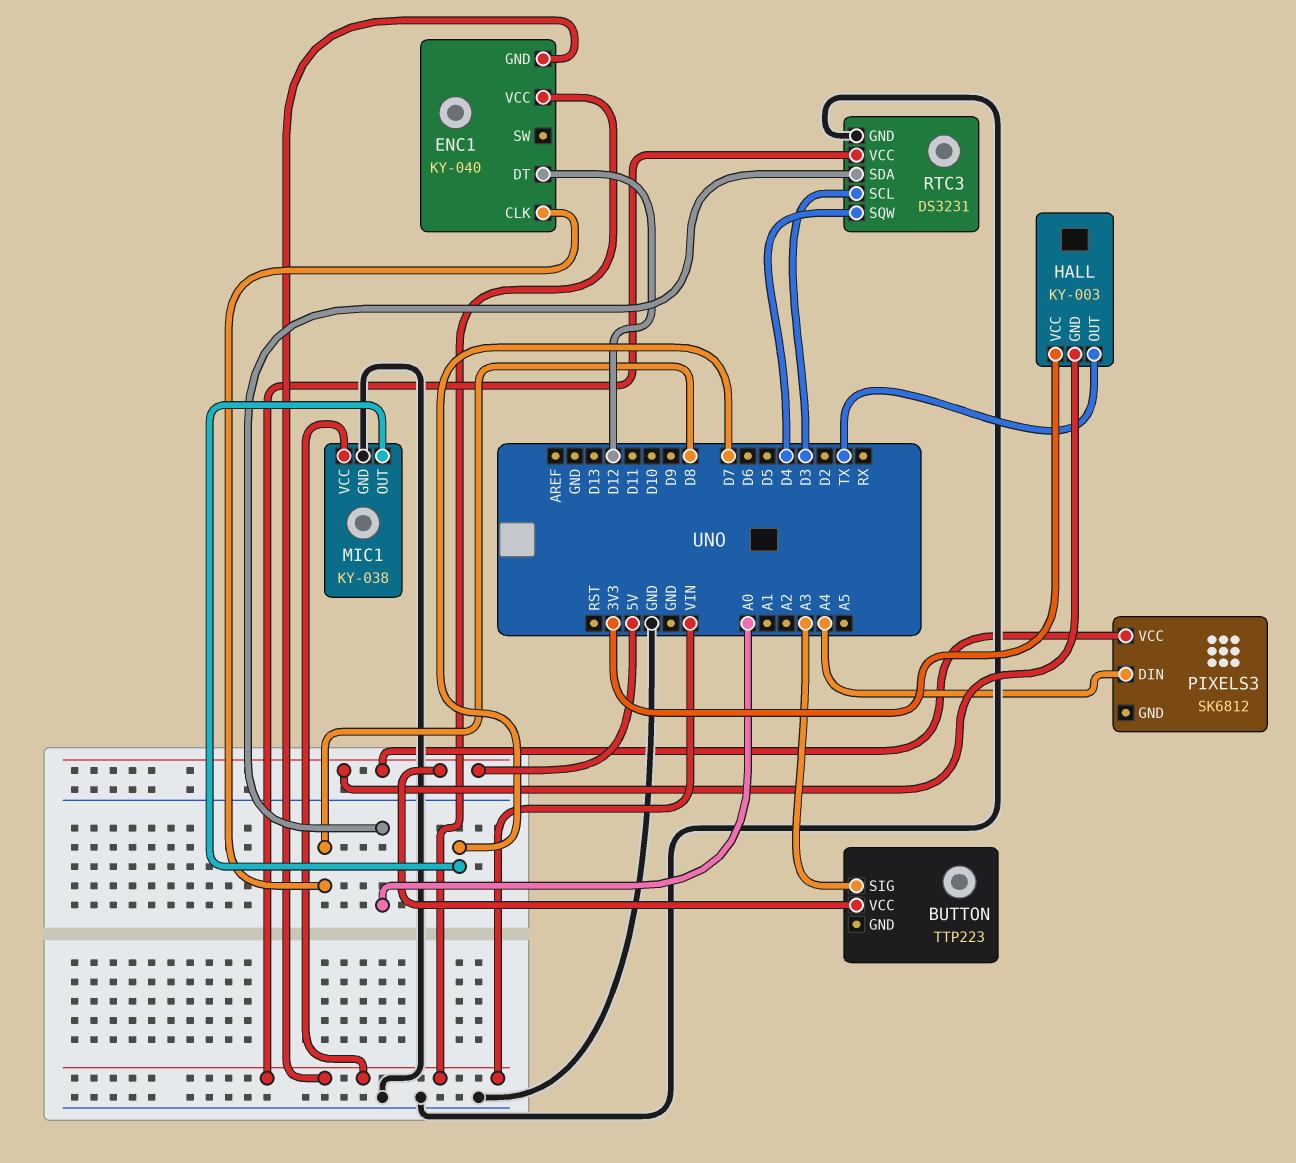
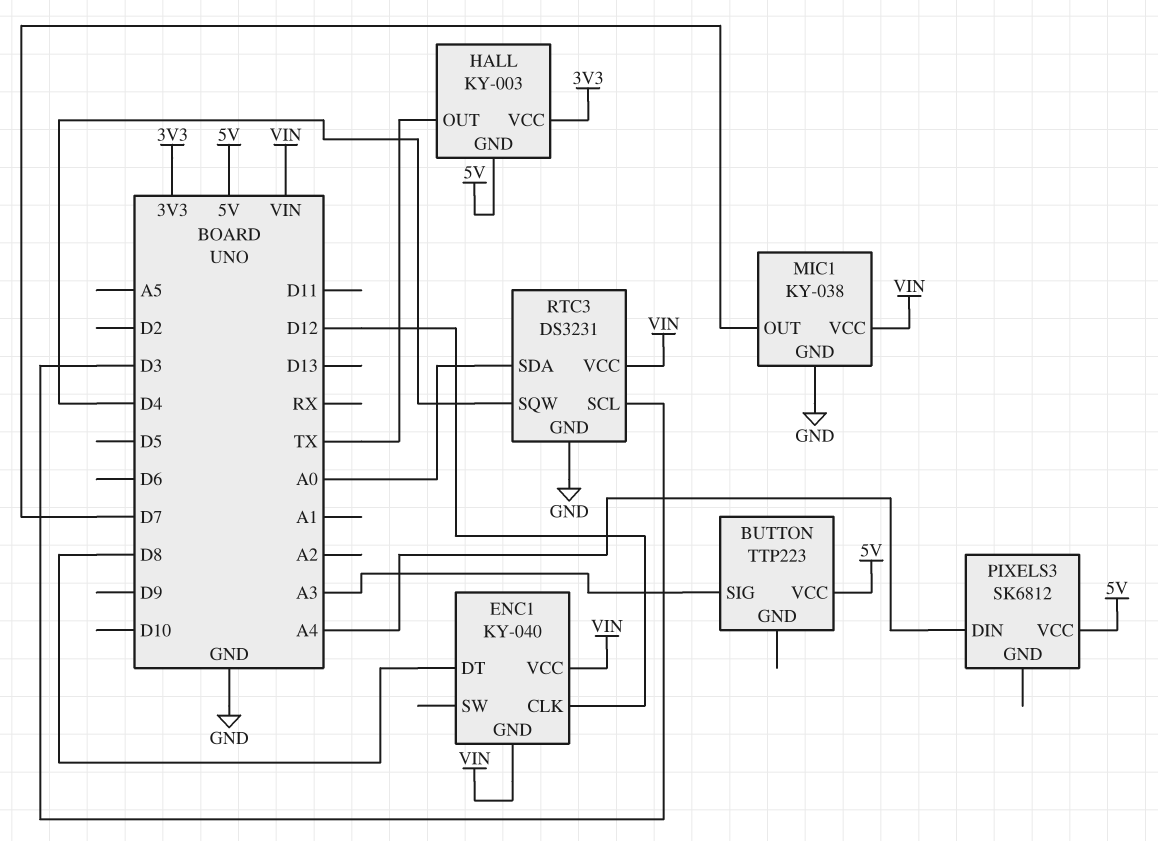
ENC1 pin CLK: D8 -> D12
ENC1 pin DT: D12 -> D8

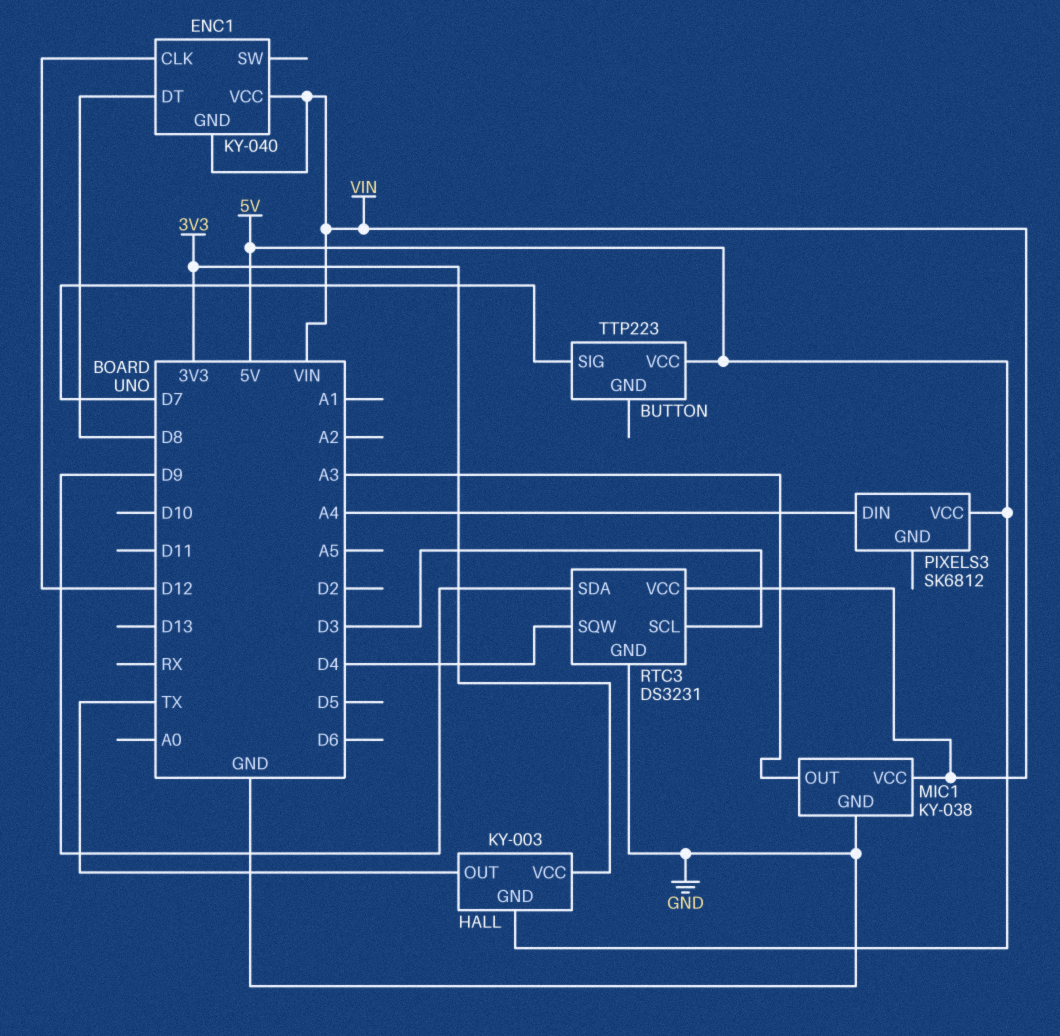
BUTTON pin SIG: A3 -> D7
MIC1 pin OUT: D7 -> A3
RTC3 pin SDA: A0 -> D9

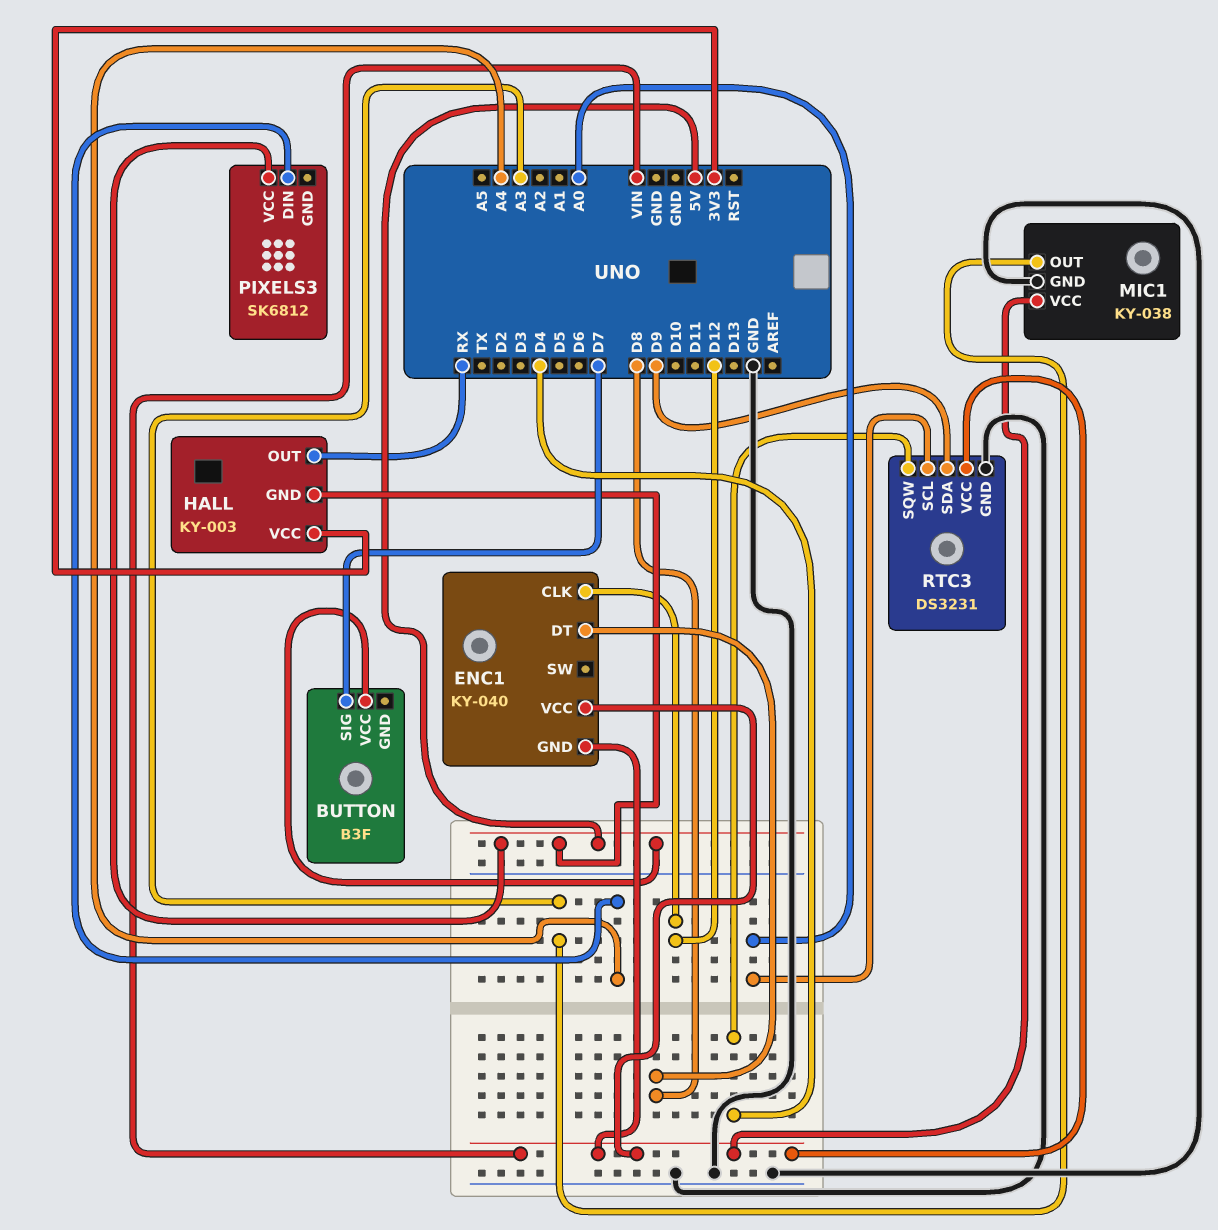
BUTTON: TTP223 -> B3F
HALL pin OUT: TX -> RX
RTC3 pin SCL: D3 -> A0

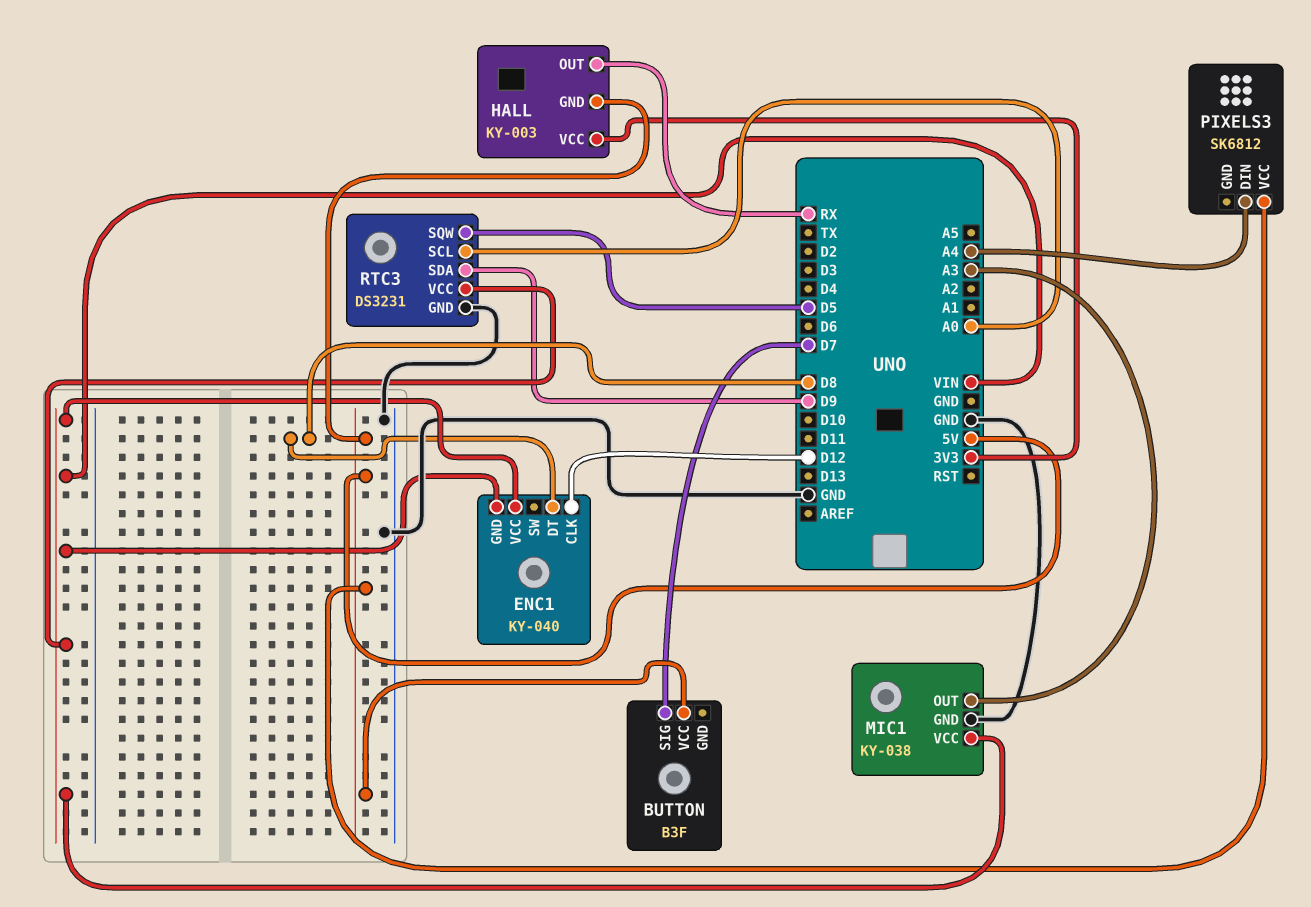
RTC3 pin SQW: D4 -> D5

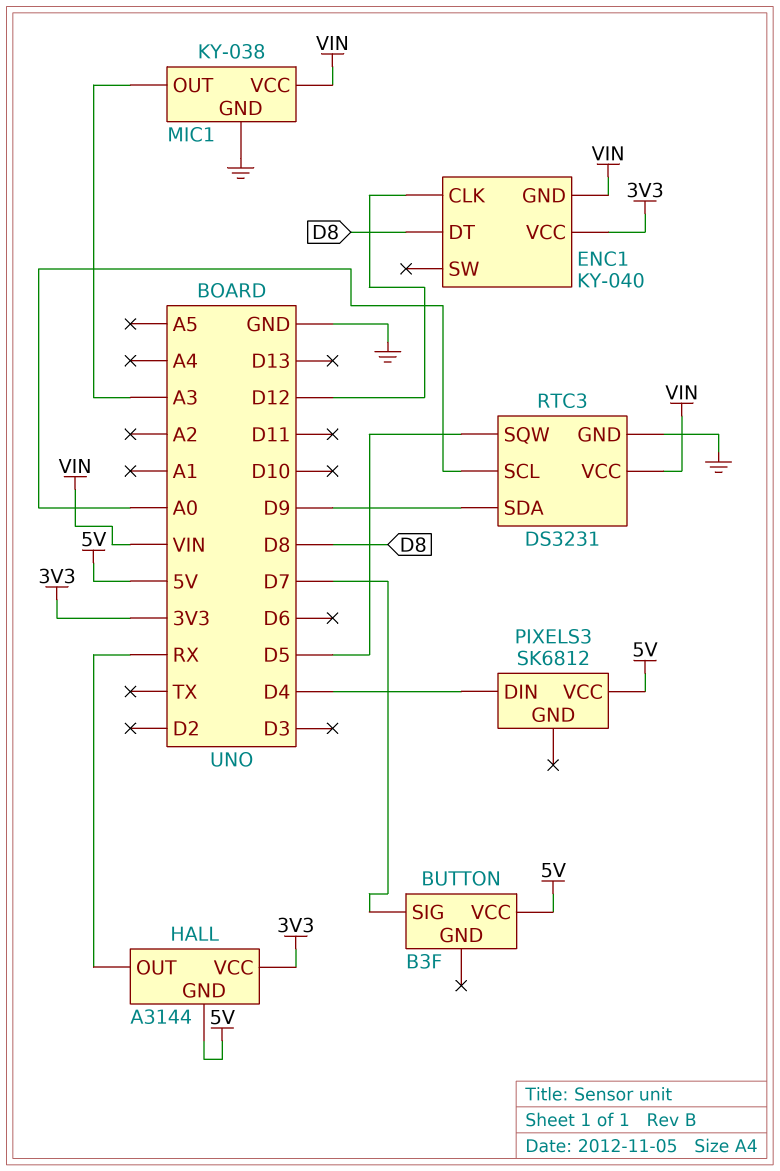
ENC1 pin VCC: VIN -> 3V3
HALL: KY-003 -> A3144
PIXELS3 pin DIN: A4 -> D4

